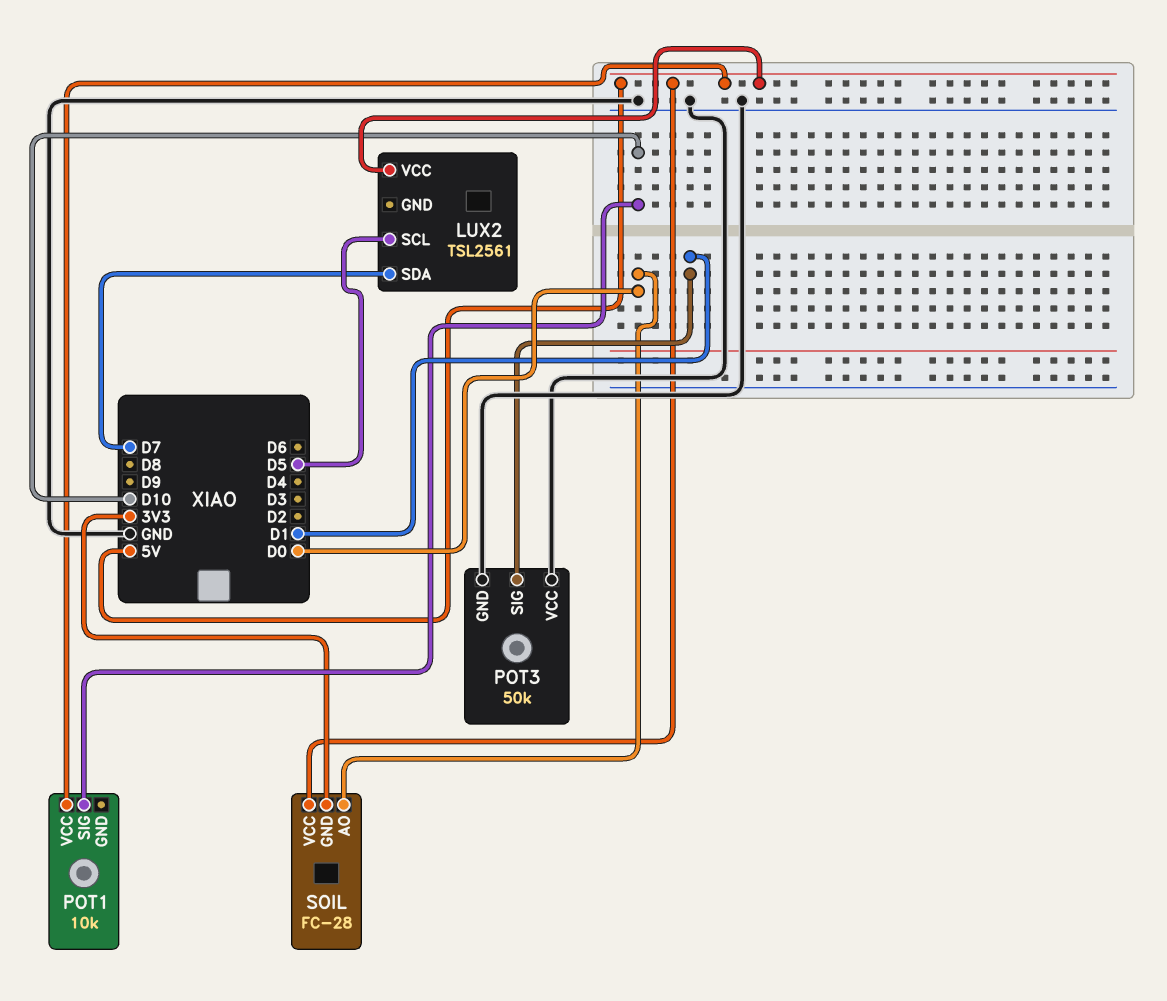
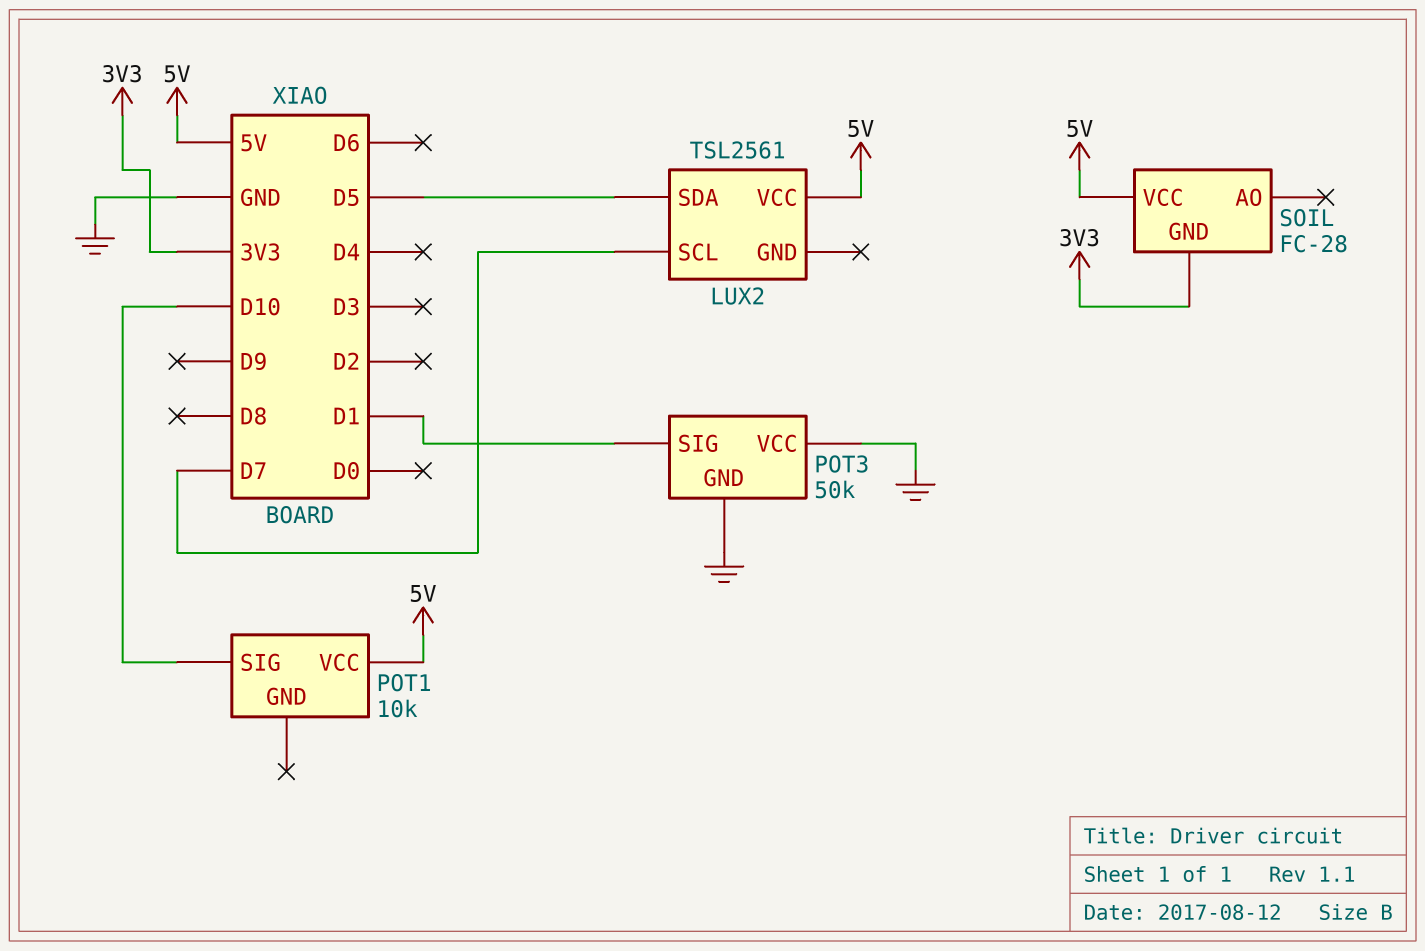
LUX2 pin SCL: D5 -> D7
LUX2 pin SDA: D7 -> D5
SOIL pin AO: D0 -> none

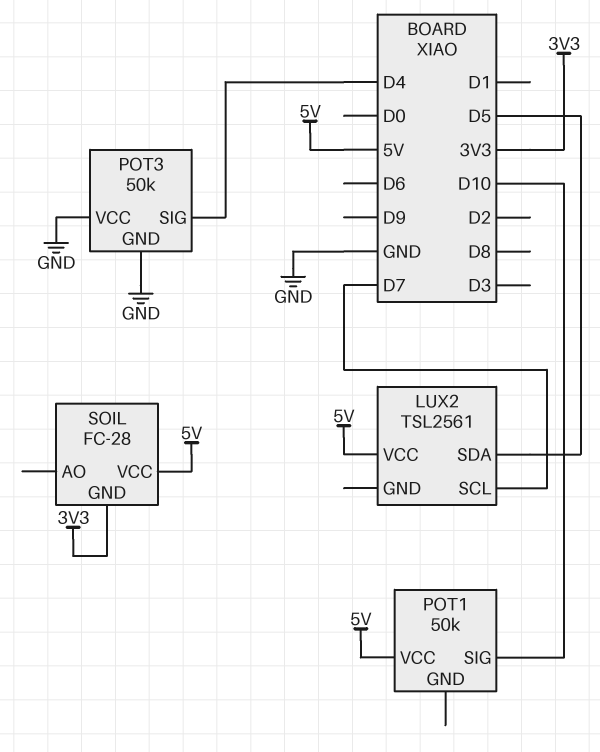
POT1: 10k -> 50k
POT3 pin SIG: D1 -> D4

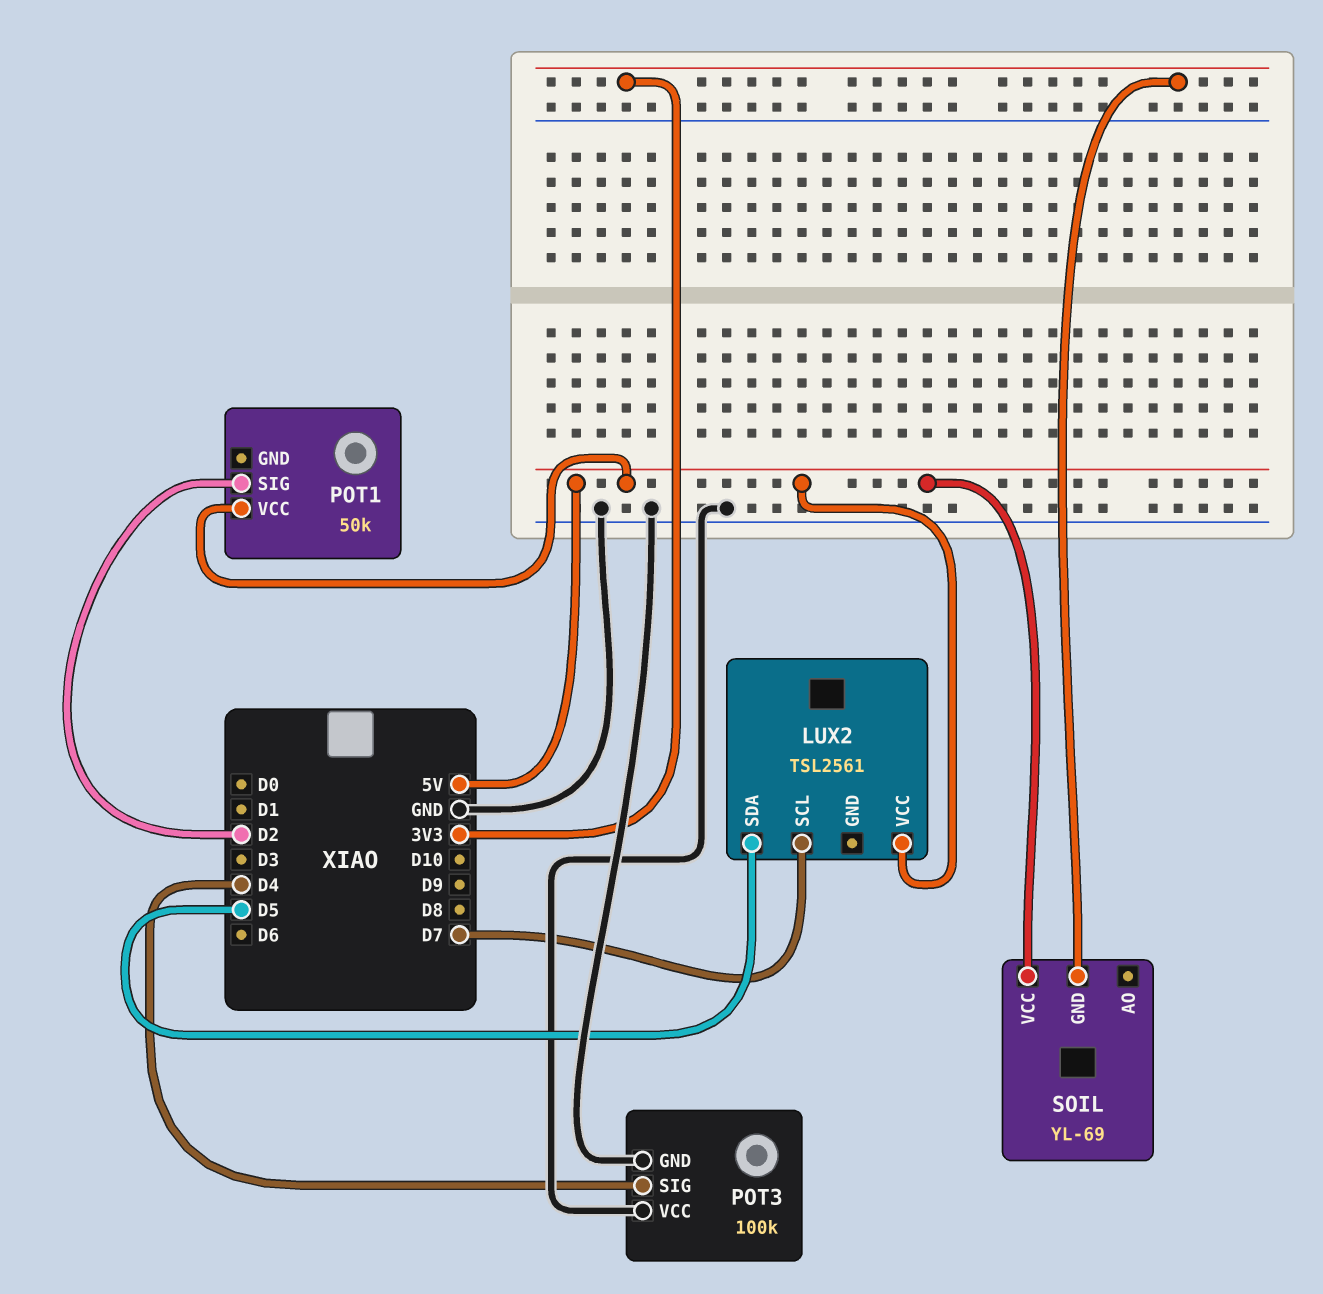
POT1 pin SIG: D10 -> D2
POT3: 50k -> 100k
SOIL: FC-28 -> YL-69

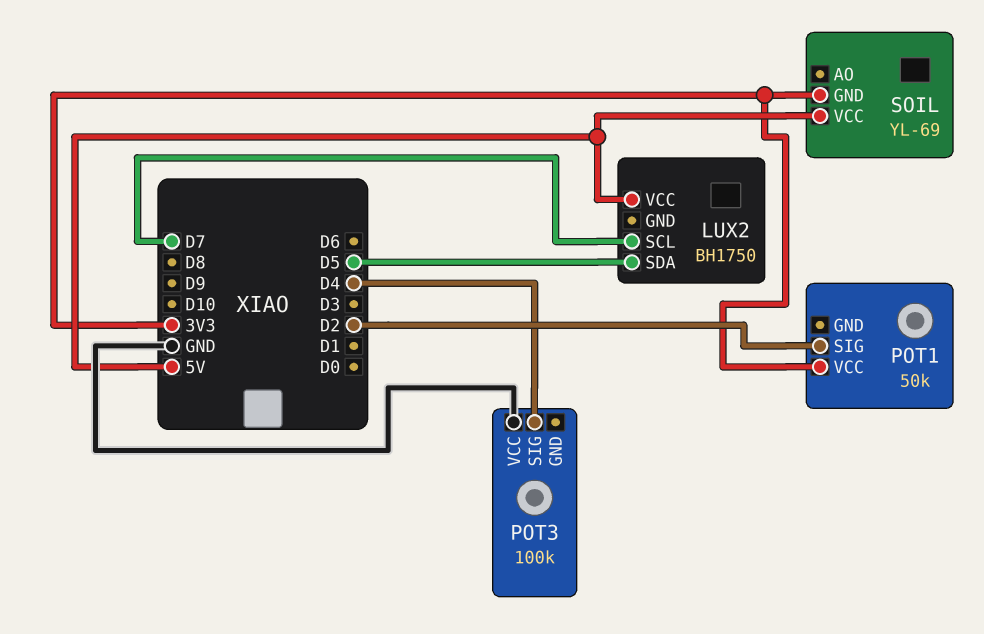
LUX2: TSL2561 -> BH1750
POT1 pin VCC: 5V -> 3V3
POT3 pin GND: GND -> none

